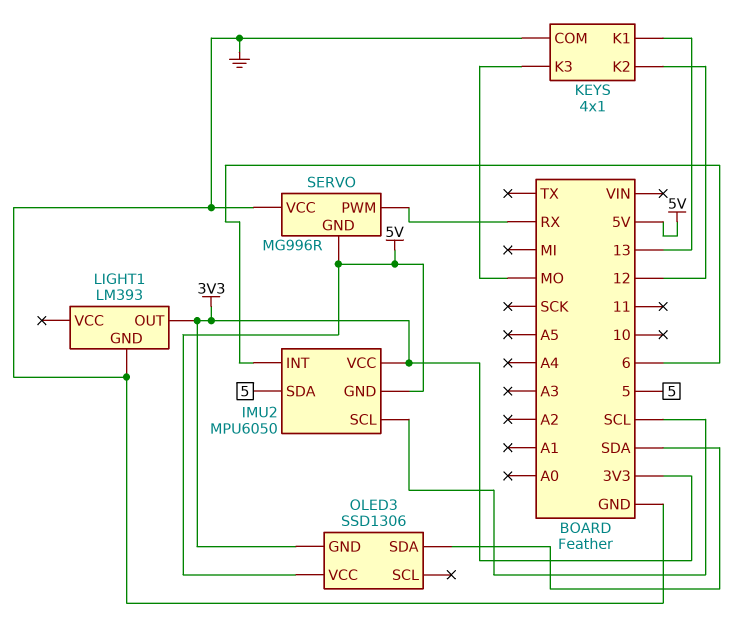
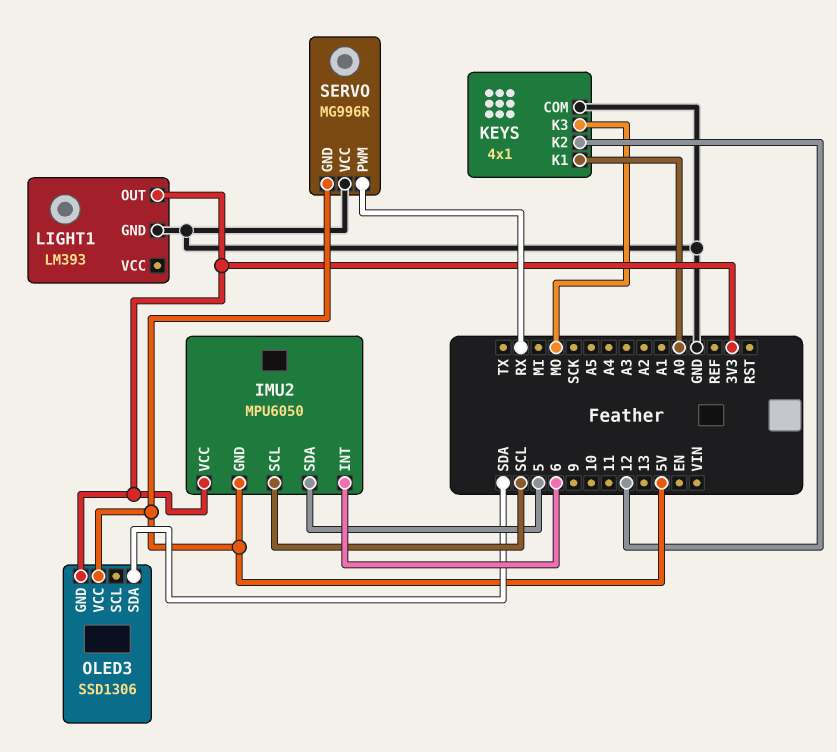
KEYS pin K1: 13 -> A0

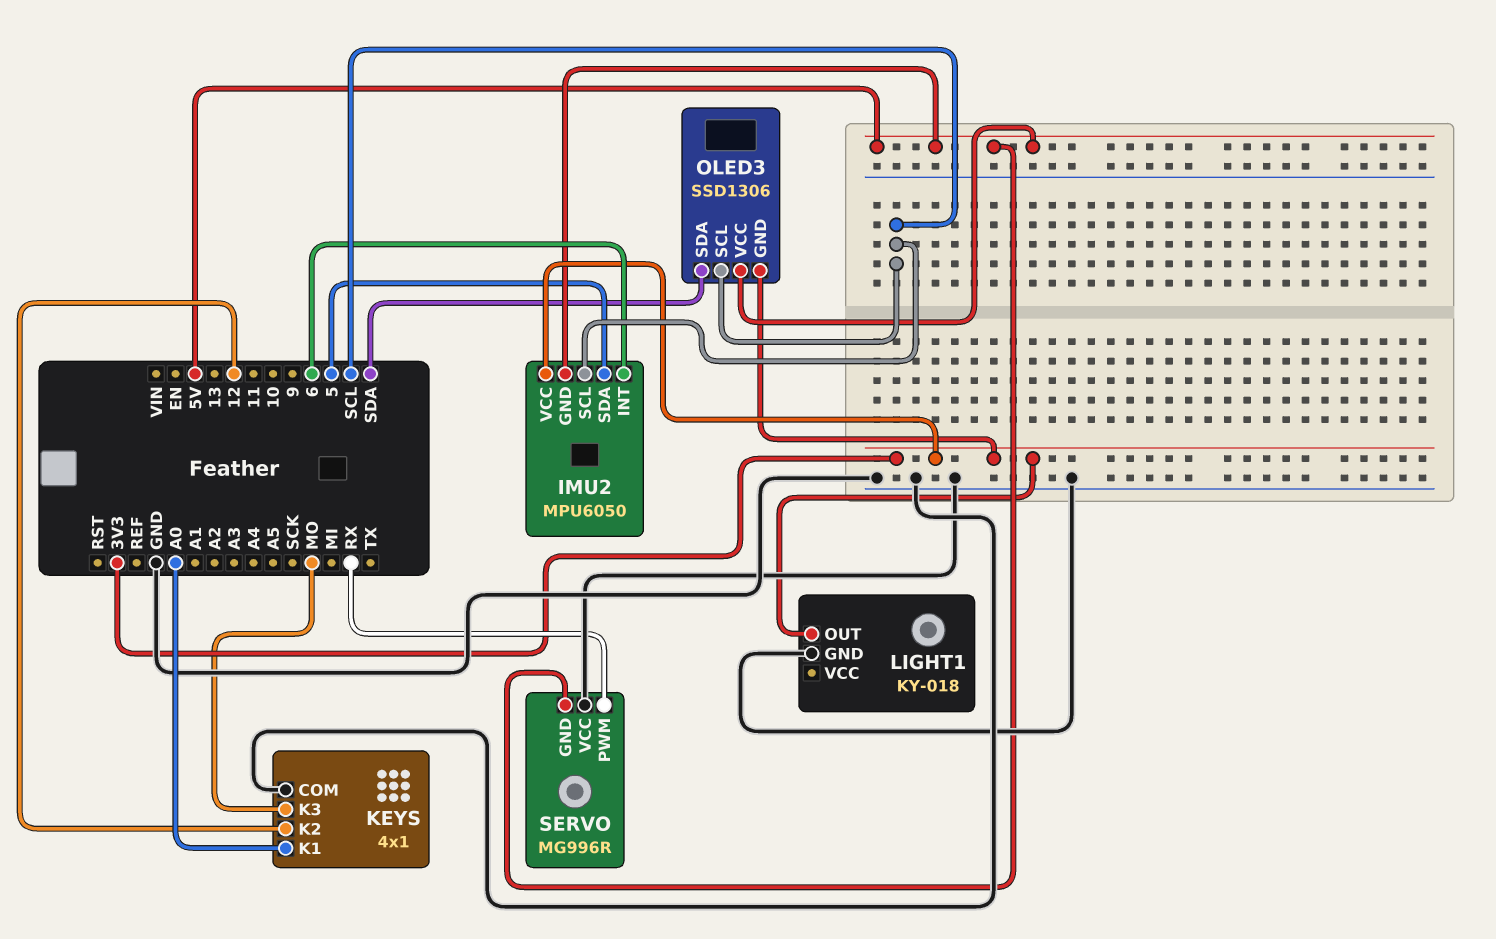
LIGHT1: LM393 -> KY-018
OLED3 pin SCL: none -> SCL

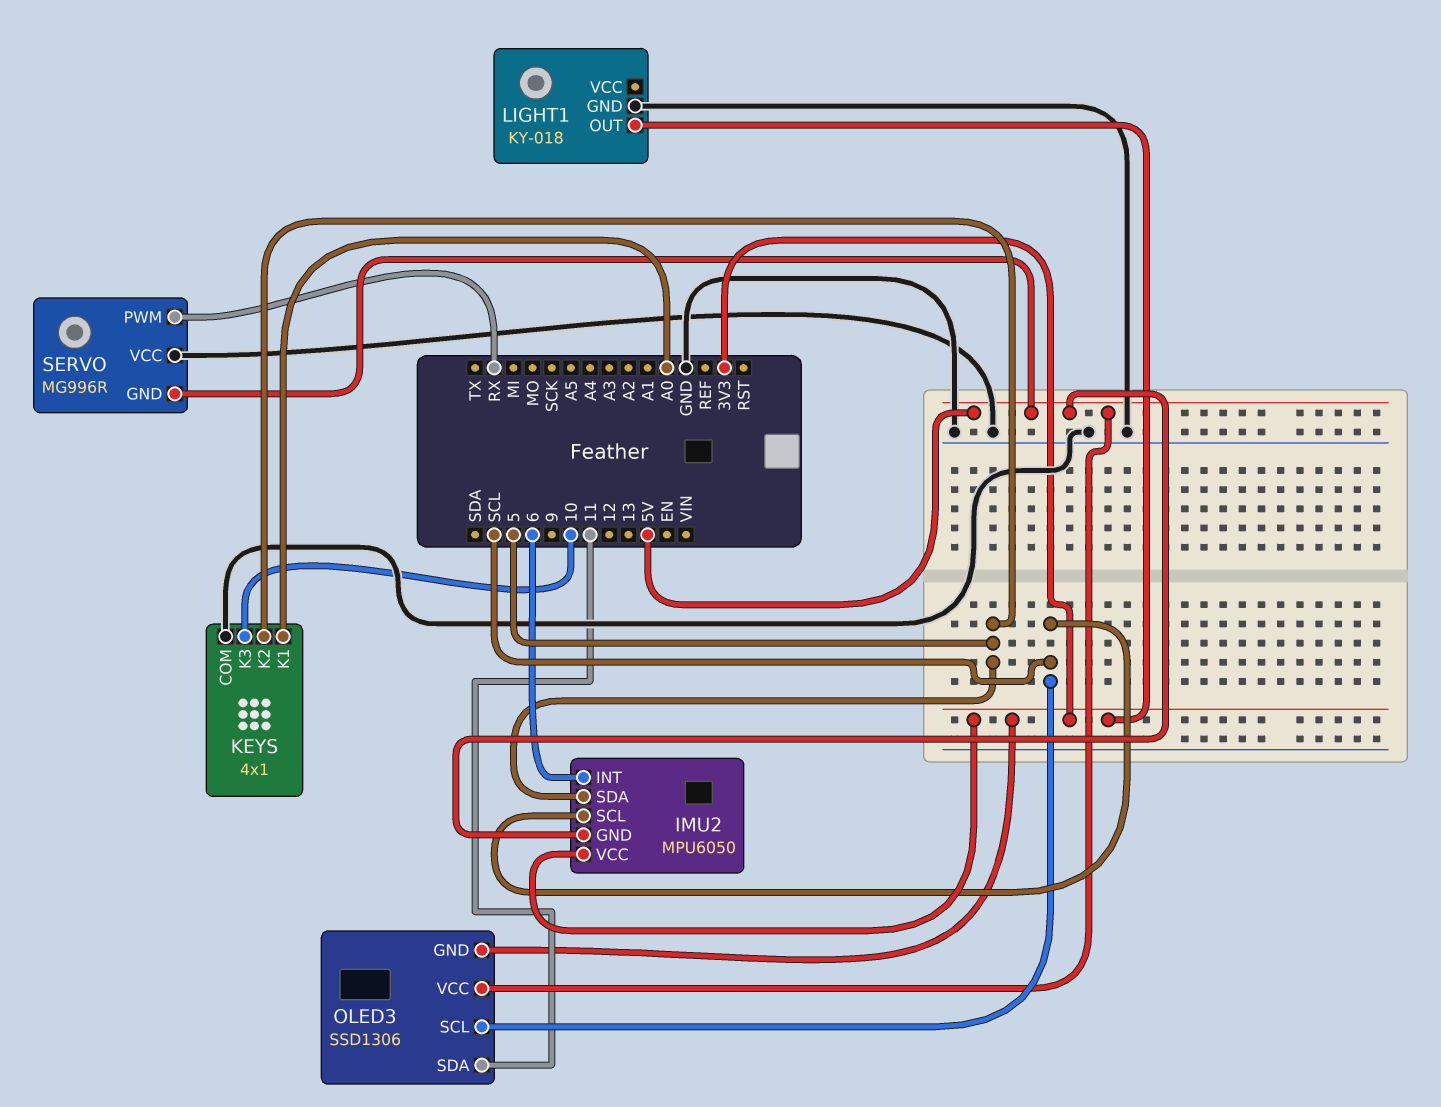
KEYS pin K2: 12 -> 5
KEYS pin K3: MO -> 10
OLED3 pin SDA: SDA -> 11

